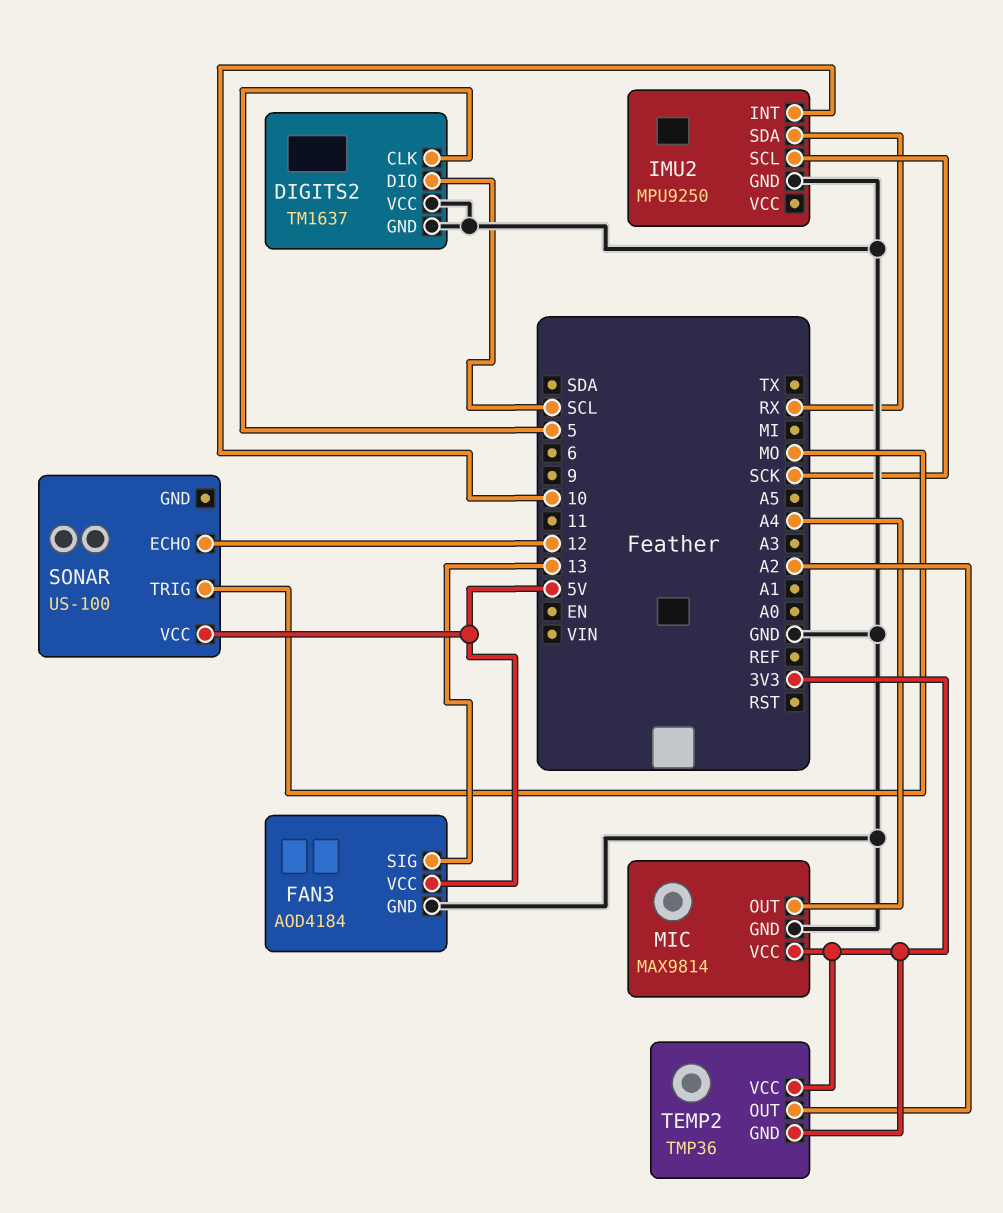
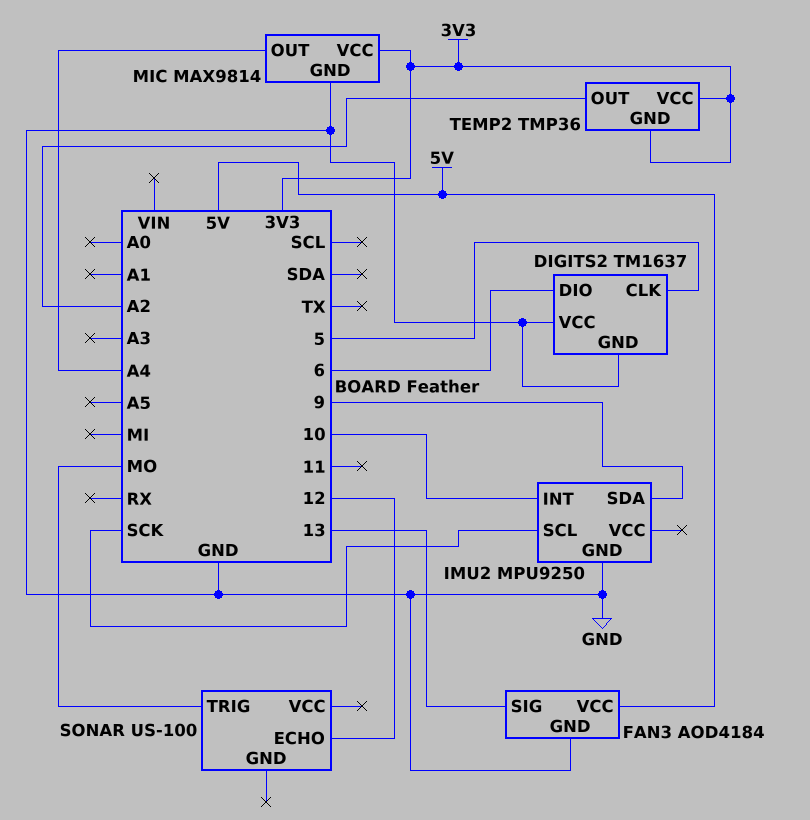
DIGITS2 pin DIO: SCL -> 6
IMU2 pin SDA: RX -> 9
SONAR pin VCC: 5V -> none

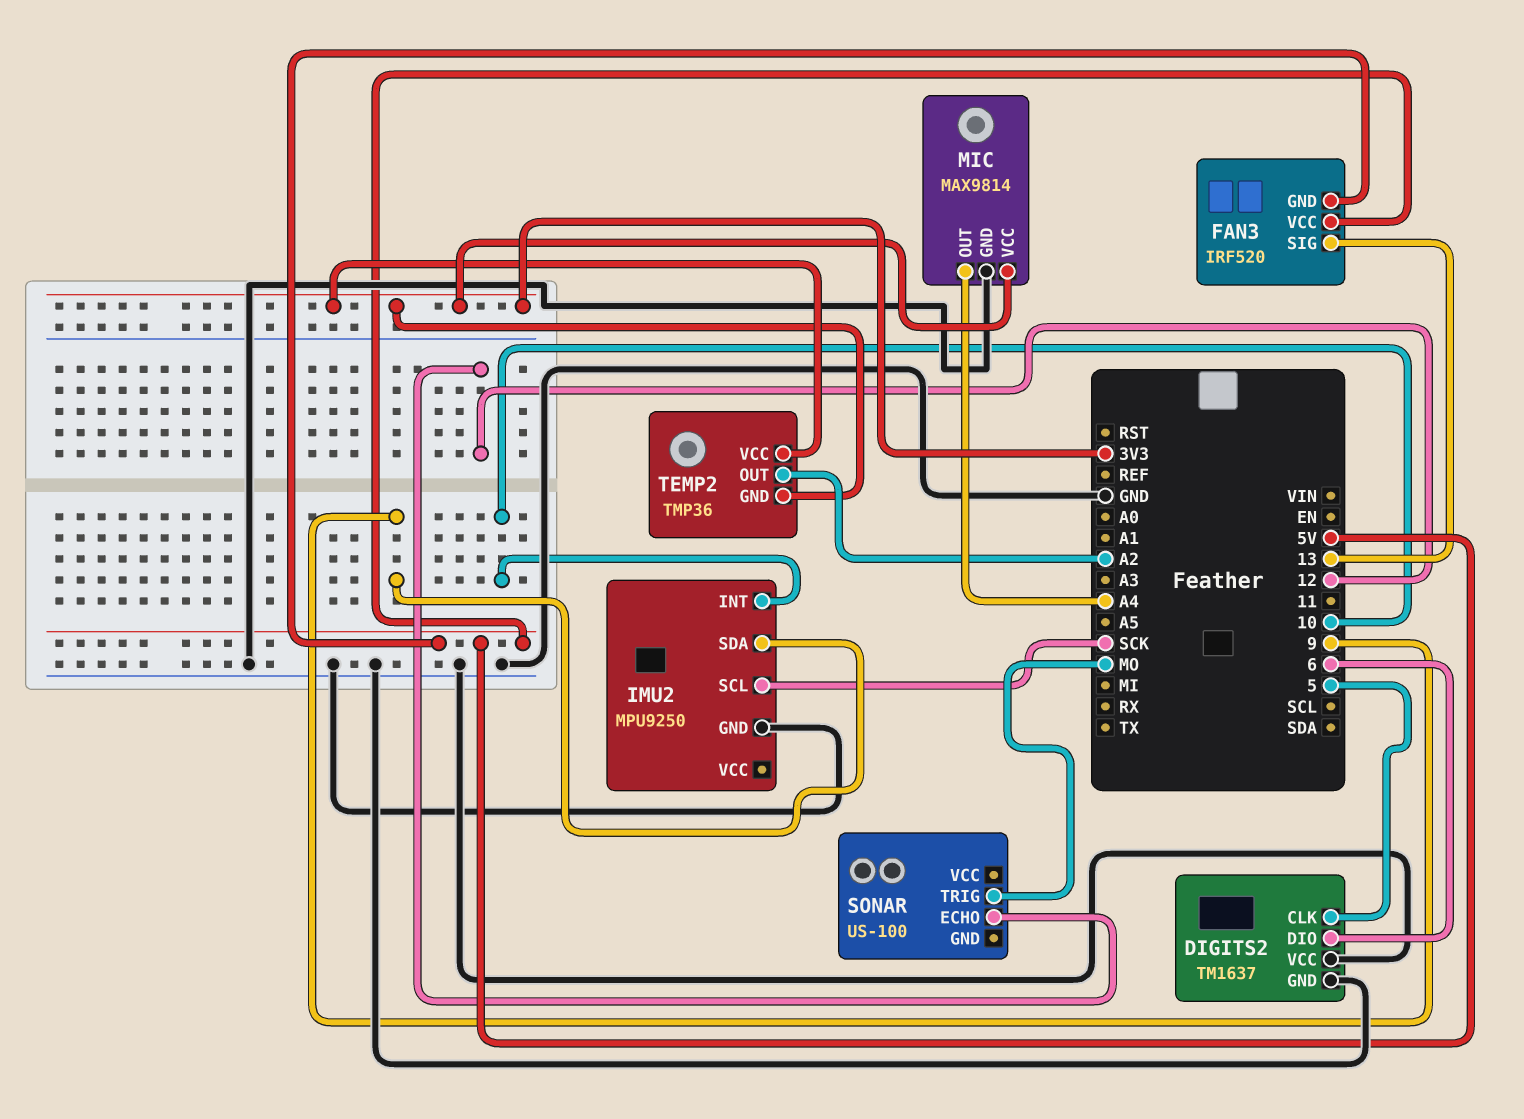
FAN3: AOD4184 -> IRF520
FAN3 pin GND: GND -> 5V

